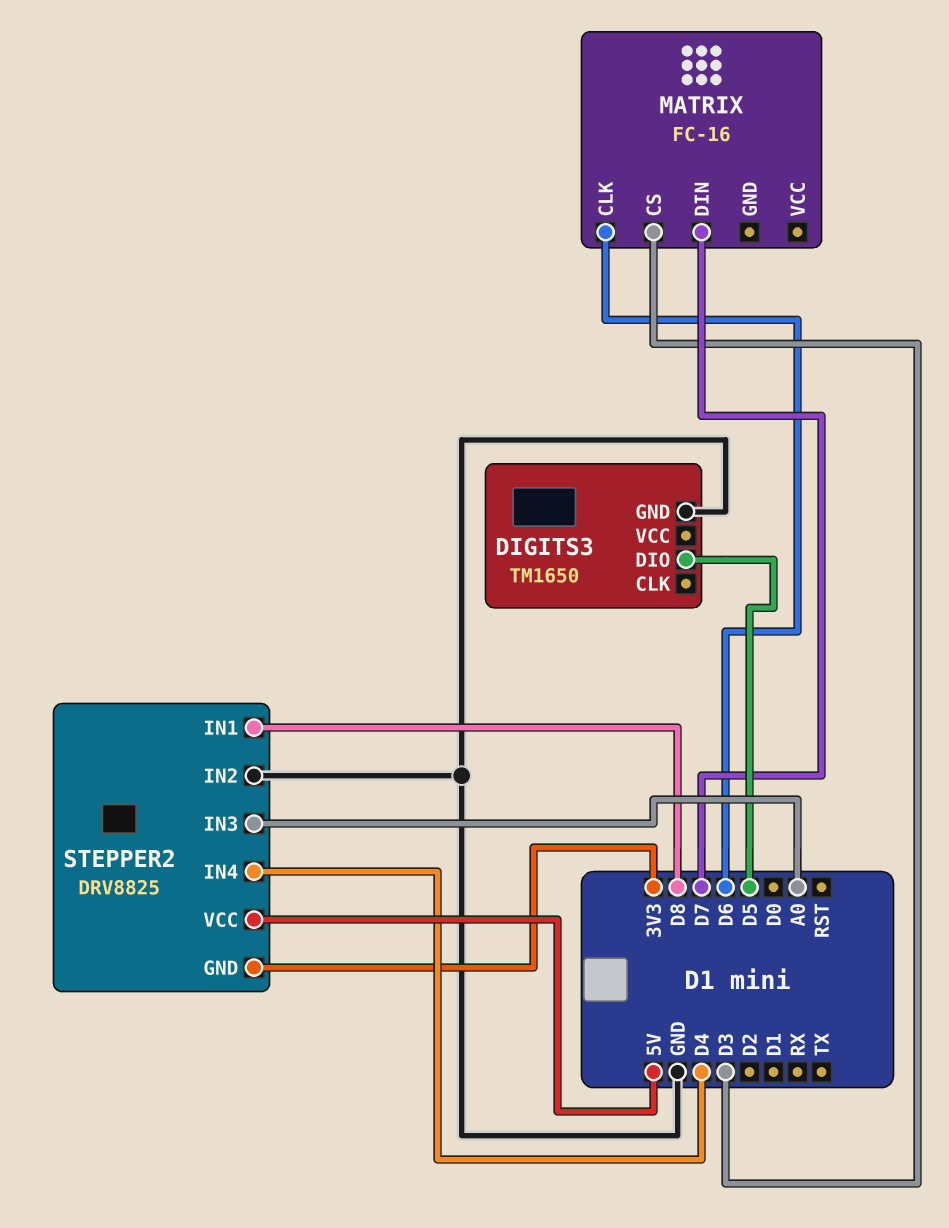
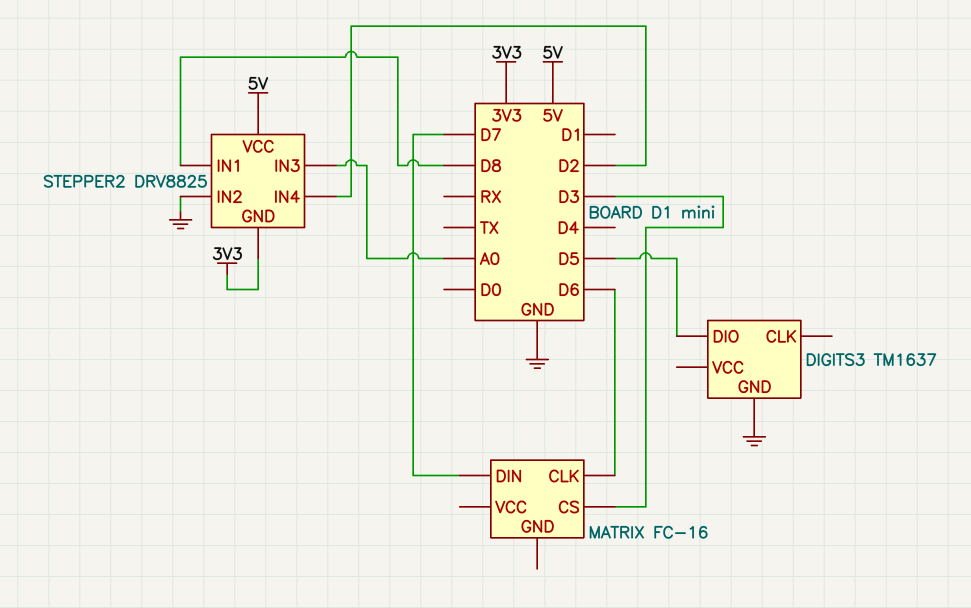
DIGITS3: TM1650 -> TM1637
STEPPER2 pin IN4: D4 -> D2

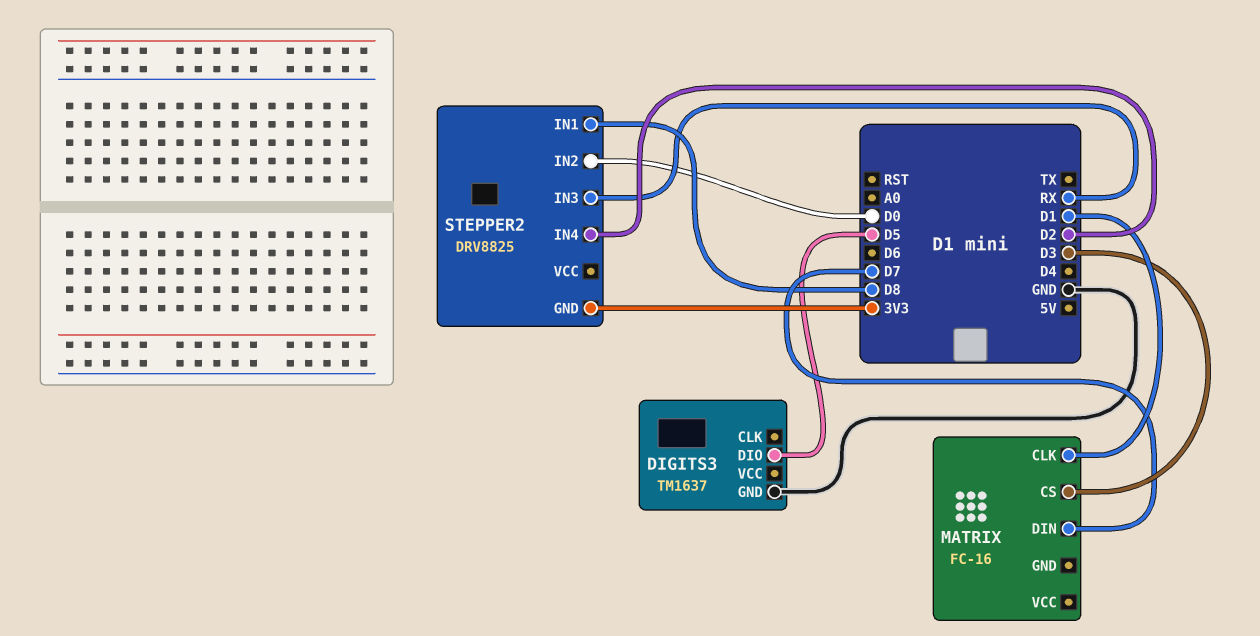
MATRIX pin CLK: D6 -> D1
STEPPER2 pin IN2: GND -> D0
STEPPER2 pin IN3: A0 -> RX
STEPPER2 pin VCC: 5V -> none

